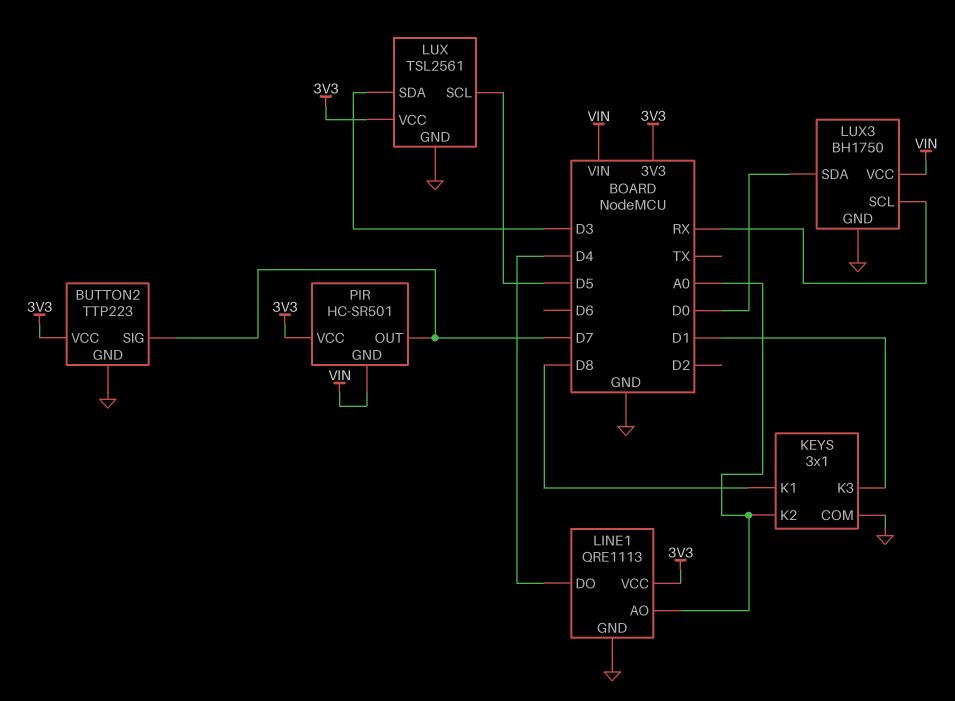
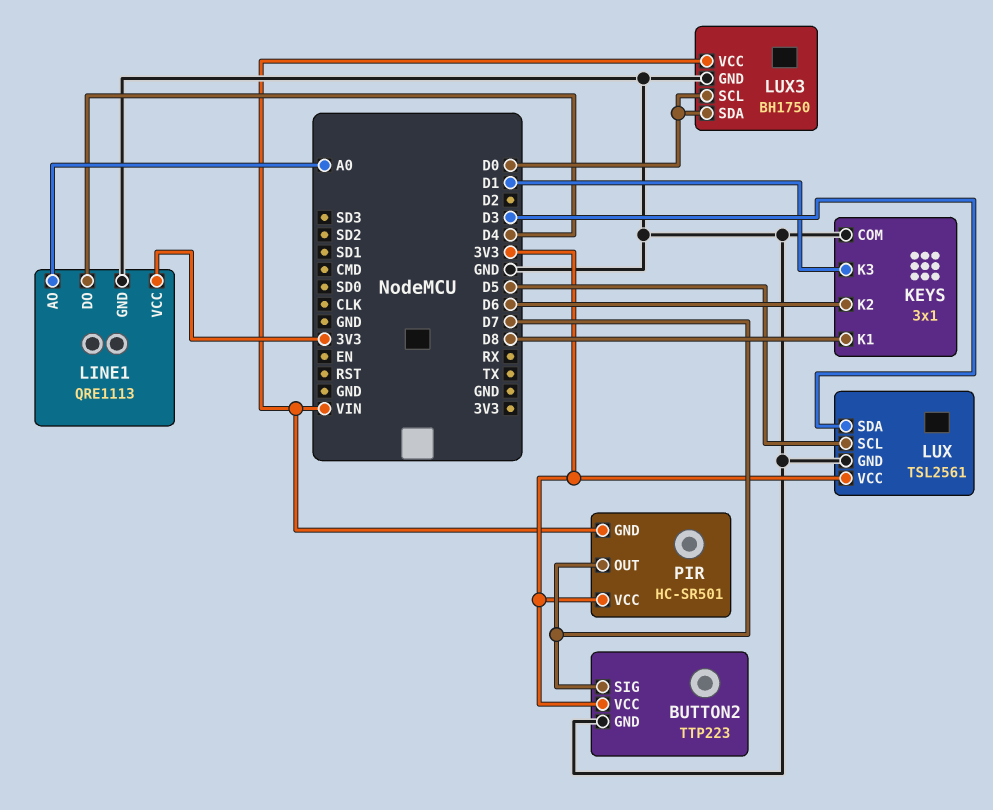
KEYS pin K2: A0 -> D6
LUX3 pin SCL: RX -> D0

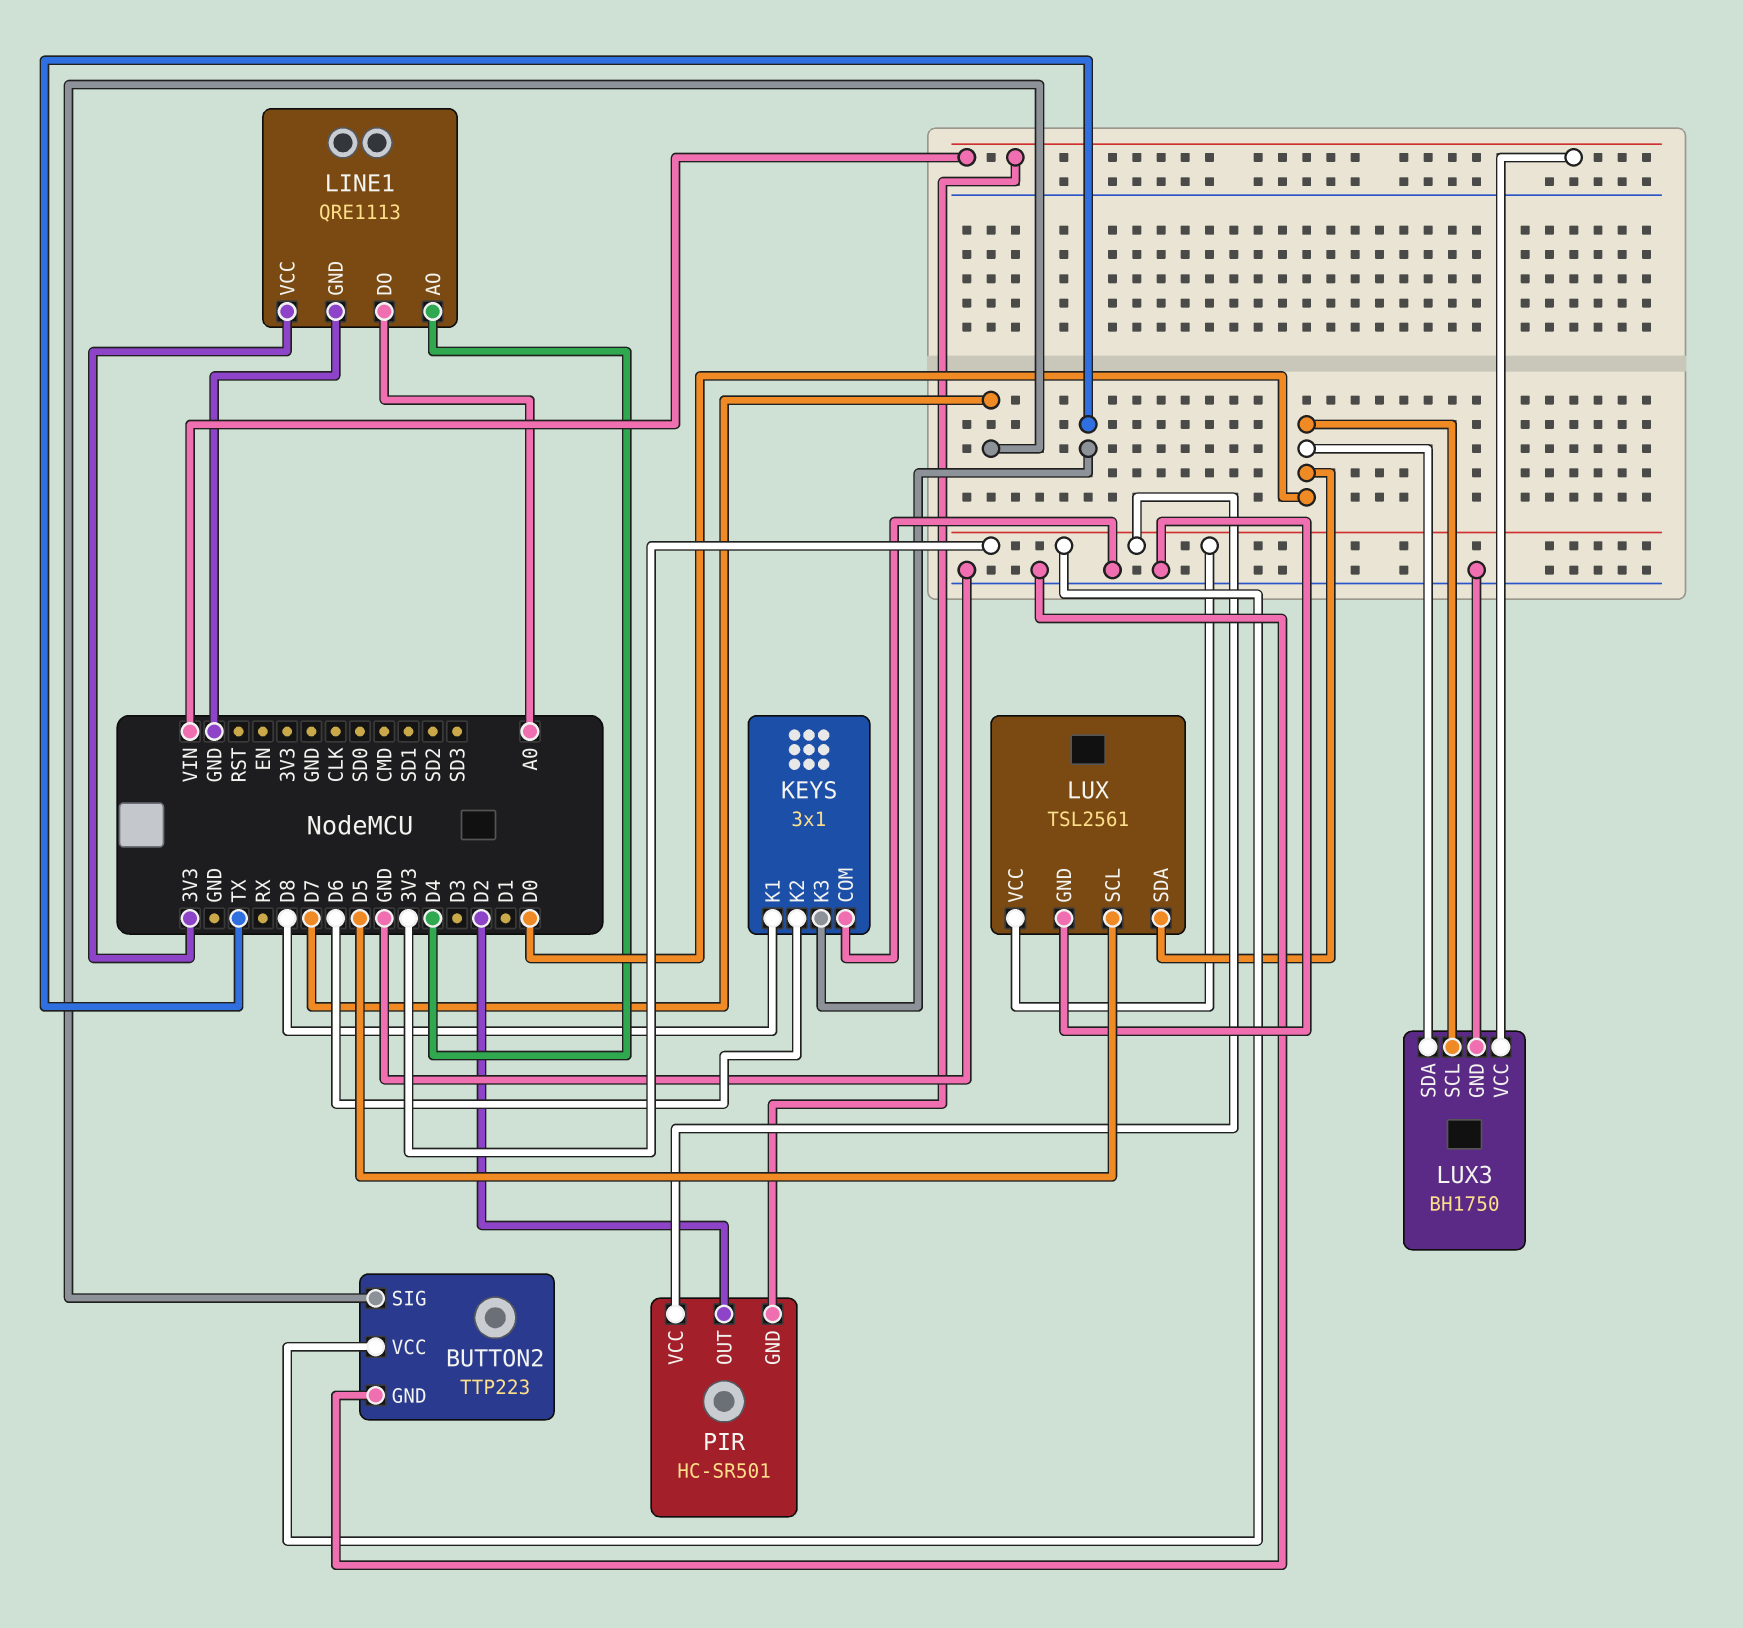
KEYS pin K3: D1 -> TX
LINE1 pin AO: A0 -> D4
LINE1 pin DO: D4 -> A0
LUX pin SDA: D3 -> D0
PIR pin OUT: D7 -> D2

